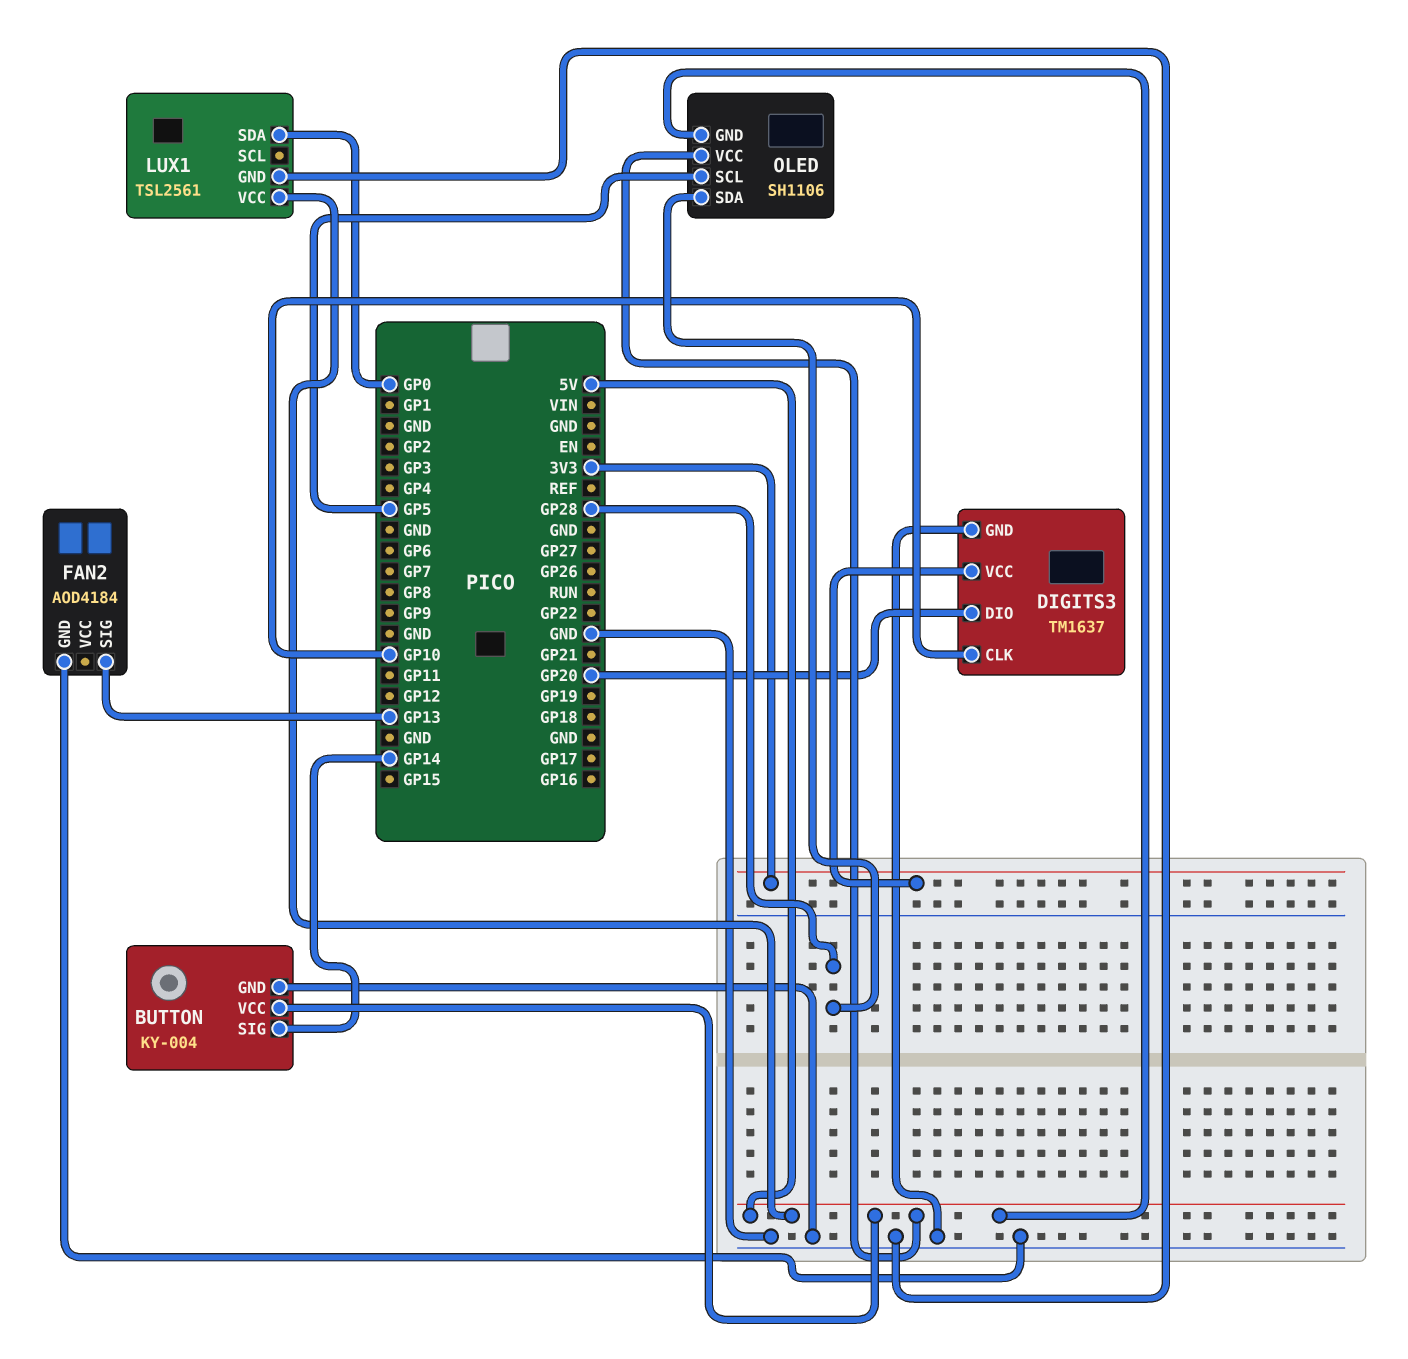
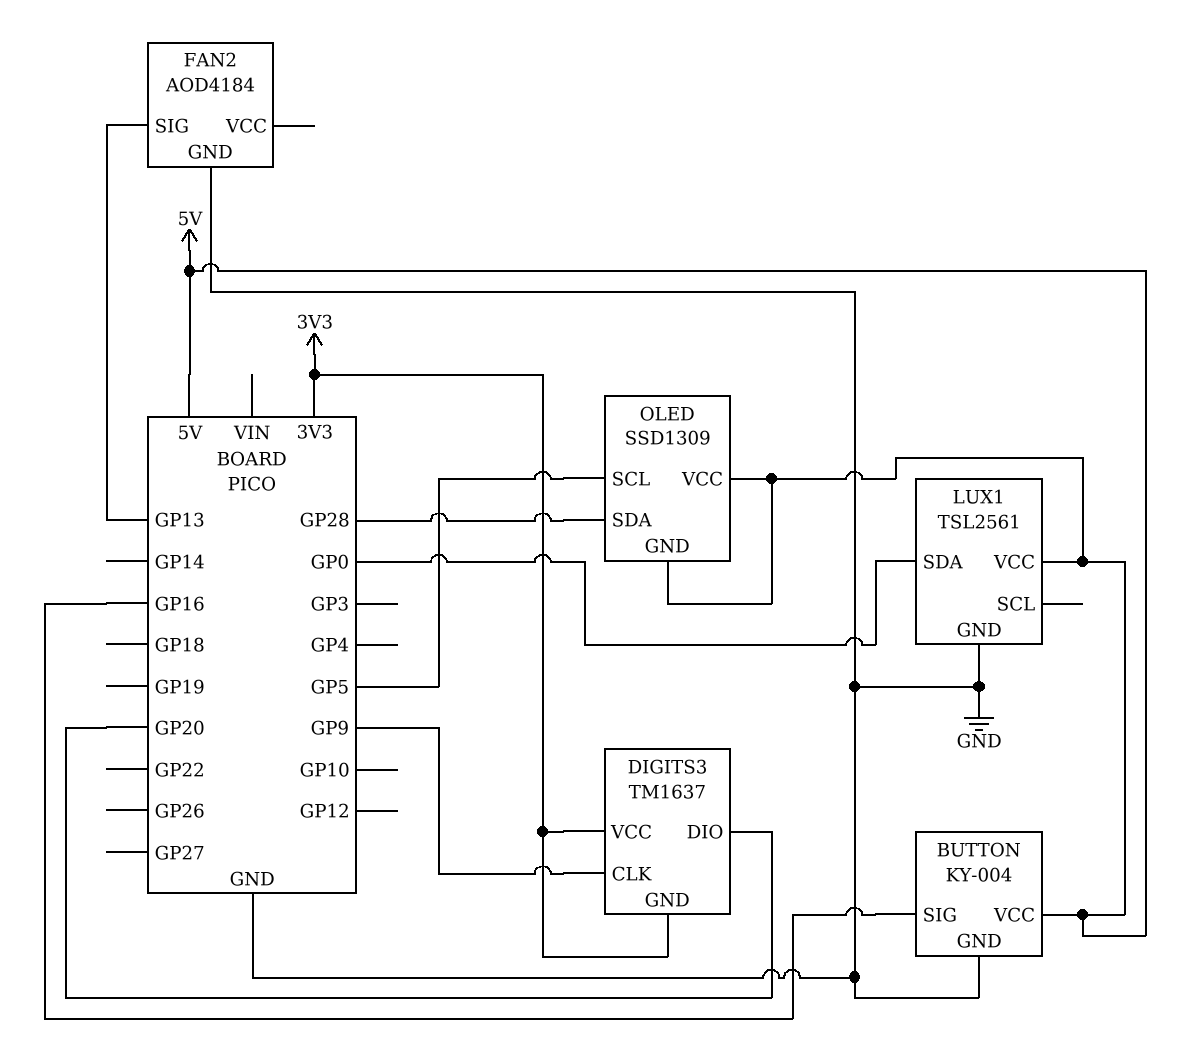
BUTTON pin SIG: GP14 -> GP16
DIGITS3 pin CLK: GP10 -> GP9
DIGITS3 pin GND: GND -> 3V3
OLED: SH1106 -> SSD1309

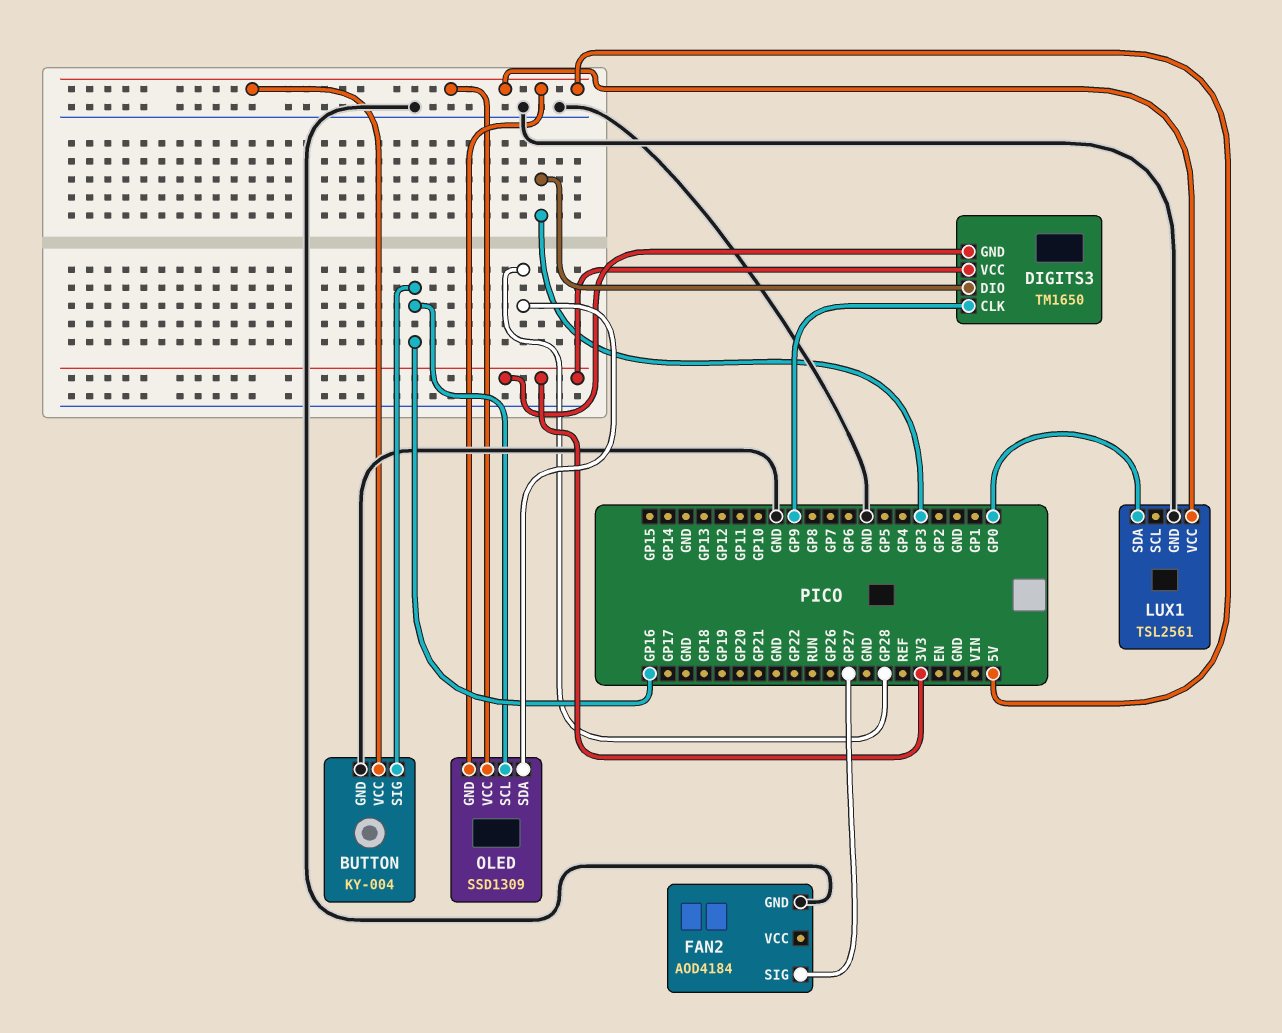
DIGITS3: TM1637 -> TM1650
DIGITS3 pin DIO: GP20 -> GP3
FAN2 pin SIG: GP13 -> GP27
OLED pin SCL: GP5 -> GP16

